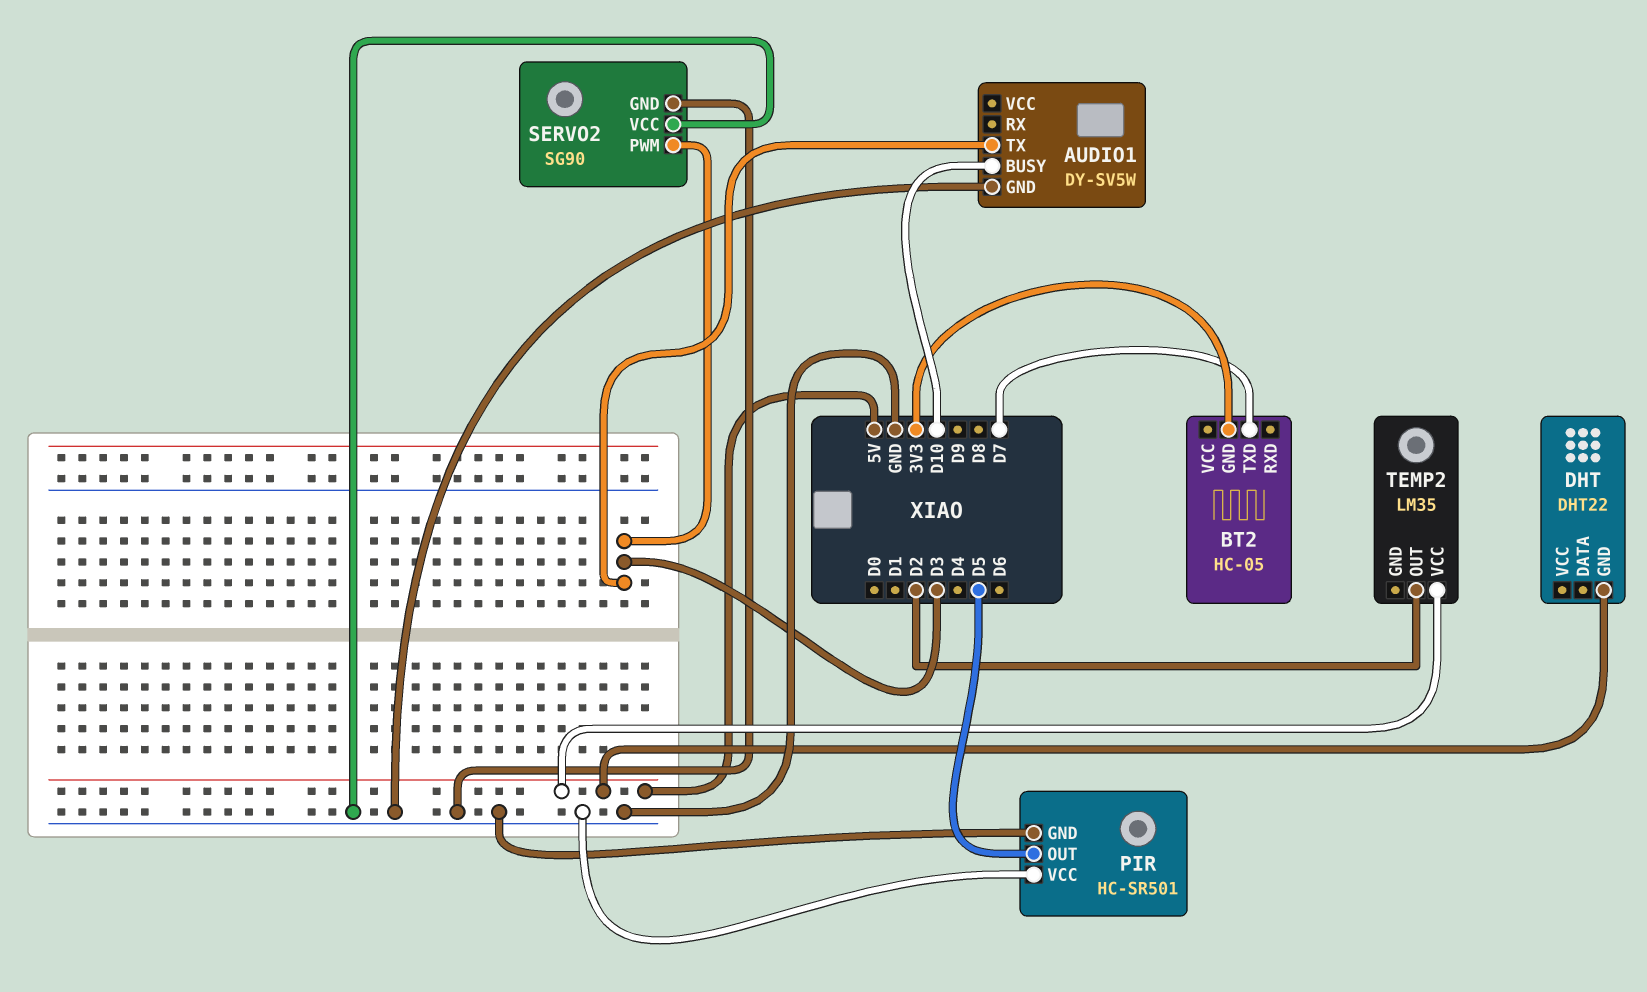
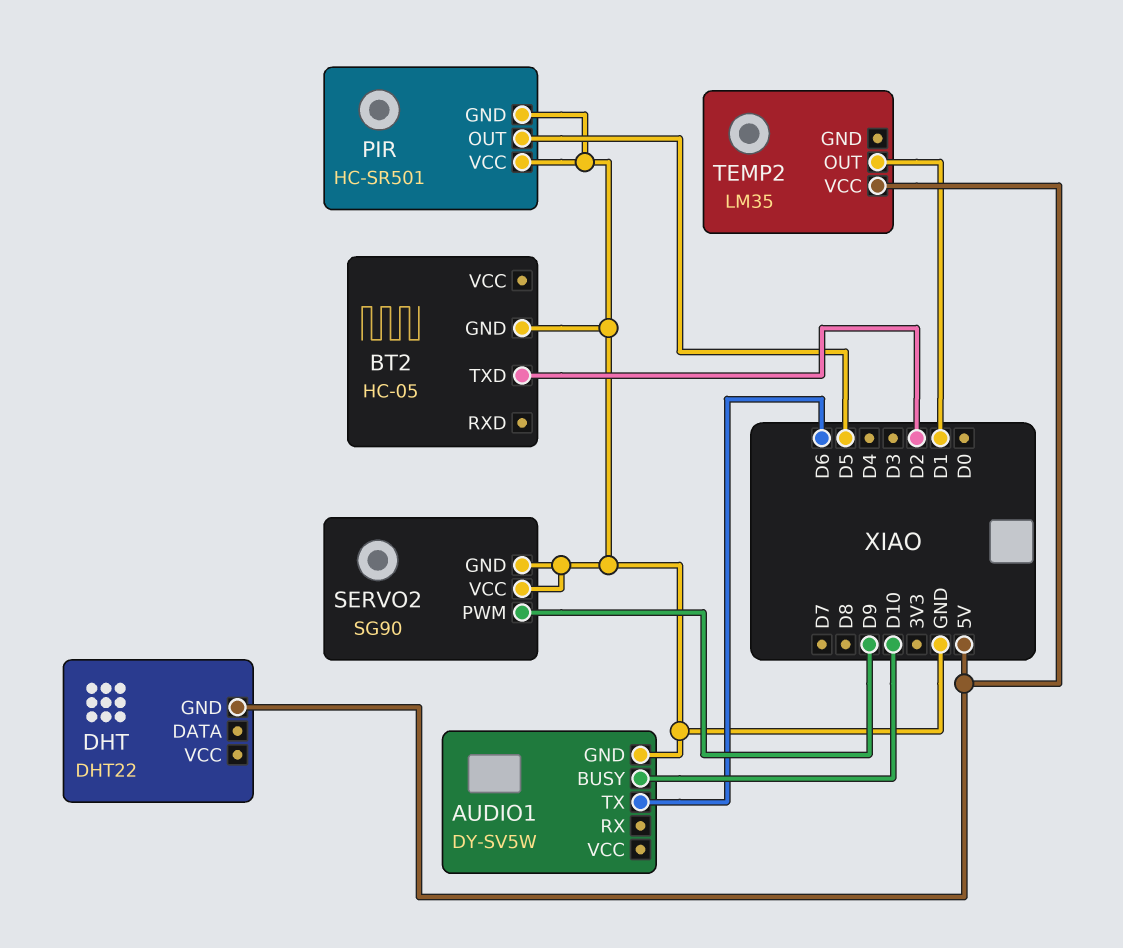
AUDIO1 pin TX: D3 -> D6
BT2 pin GND: 3V3 -> GND
BT2 pin TXD: D7 -> D2
SERVO2 pin PWM: D3 -> D9
TEMP2 pin OUT: D2 -> D1

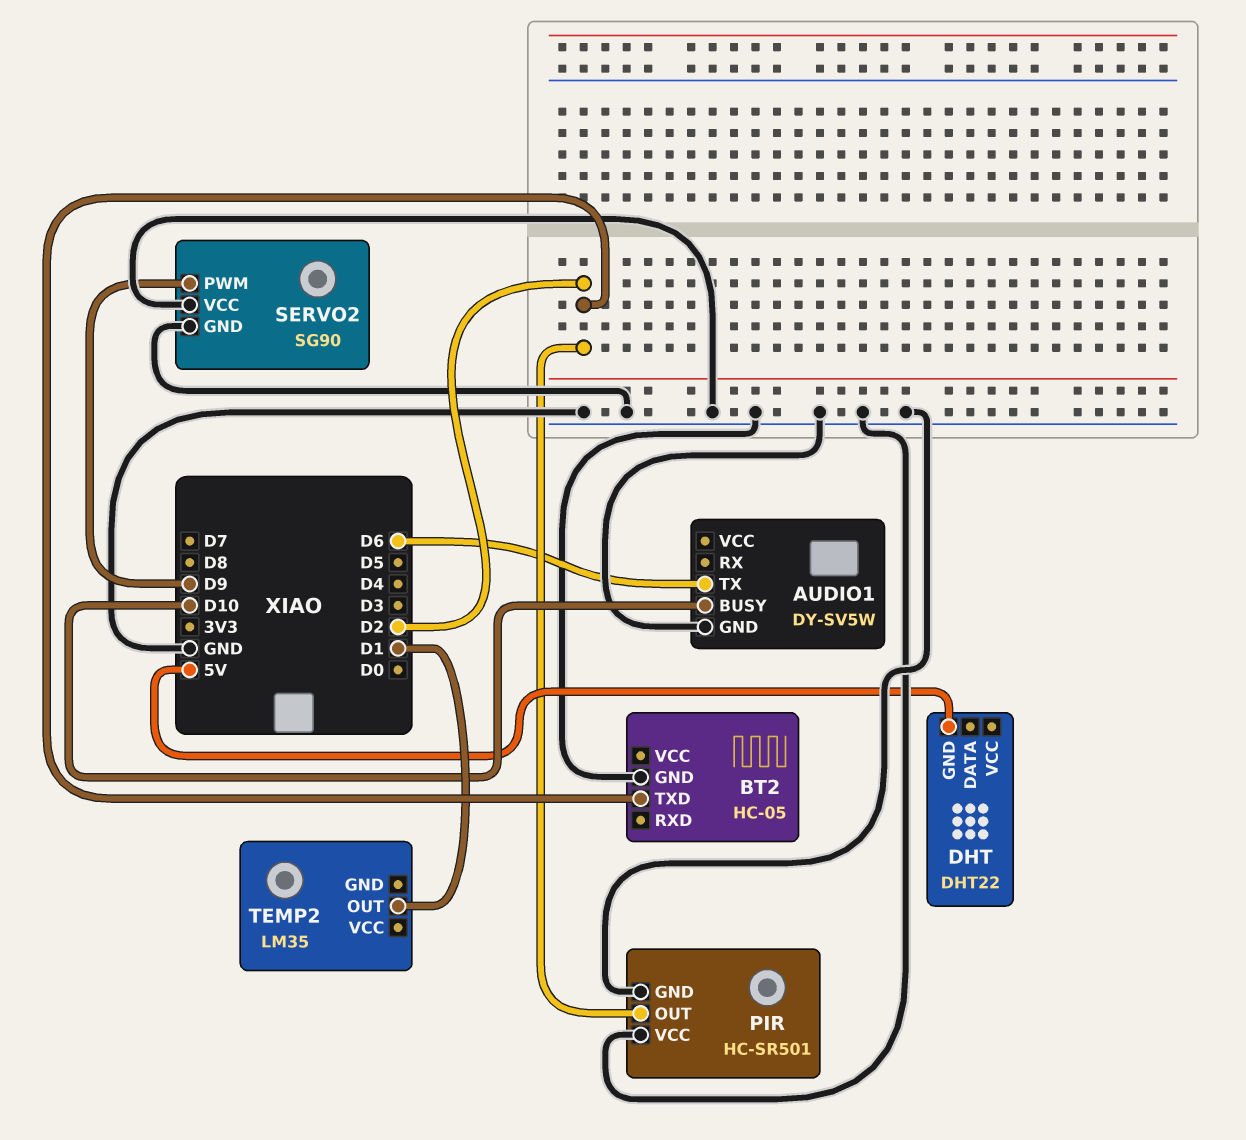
PIR pin OUT: D5 -> D2
TEMP2 pin VCC: 5V -> none

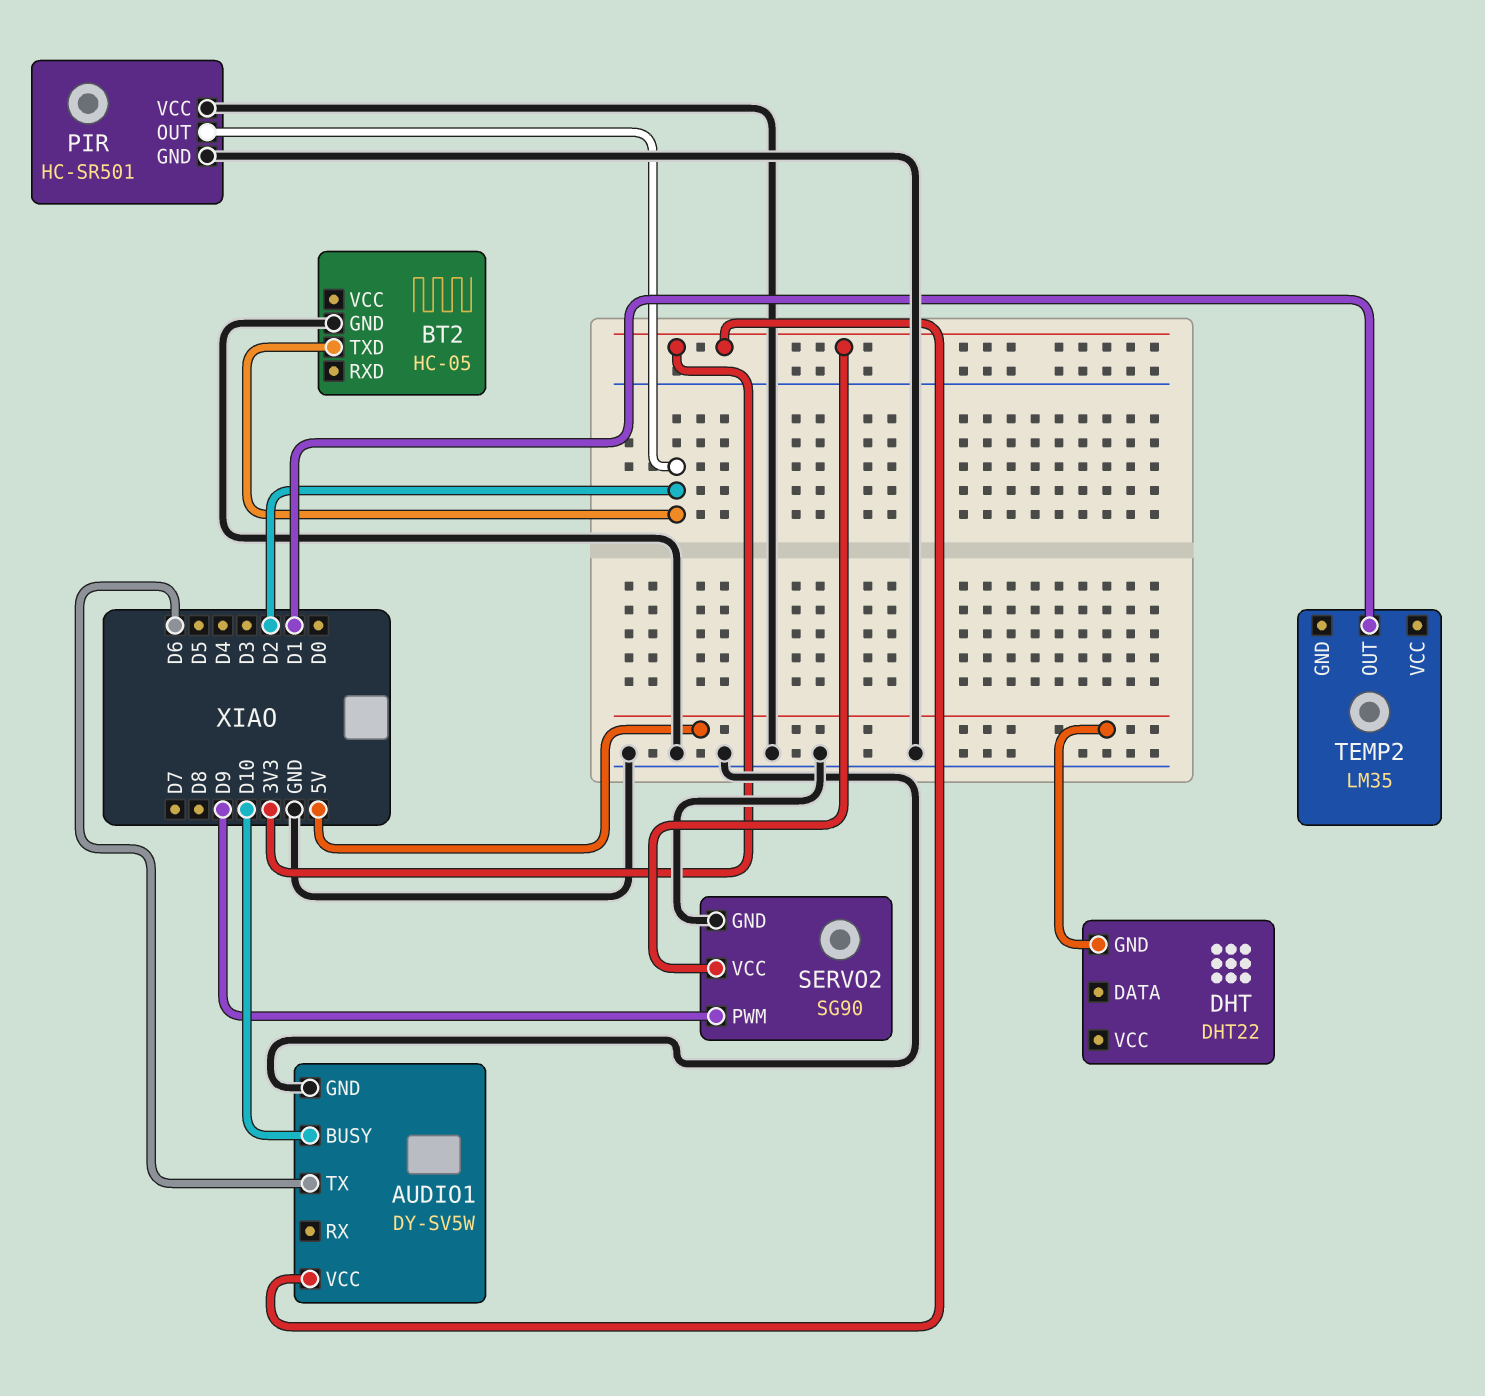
AUDIO1 pin VCC: none -> 3V3
SERVO2 pin VCC: GND -> 3V3

